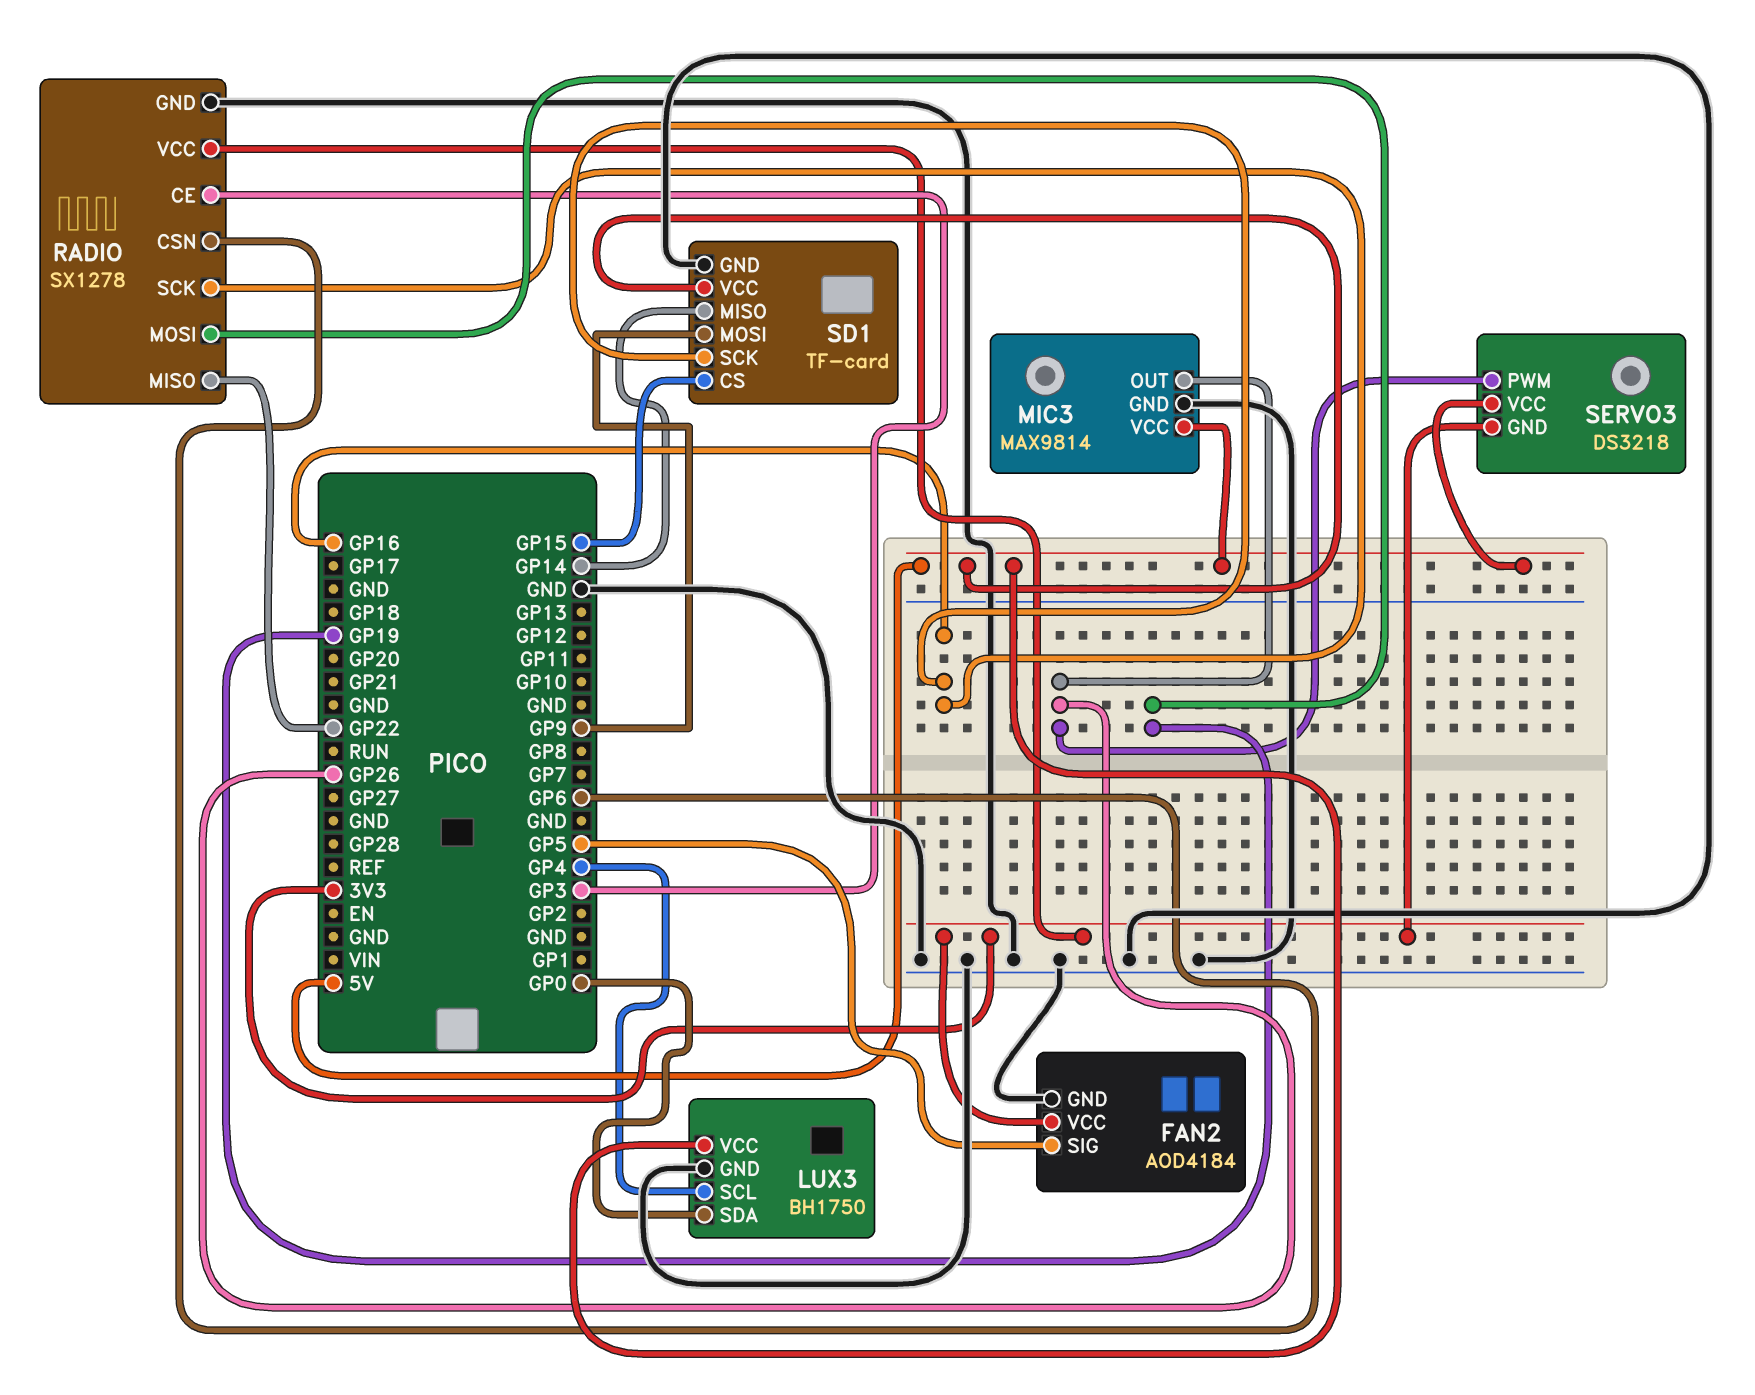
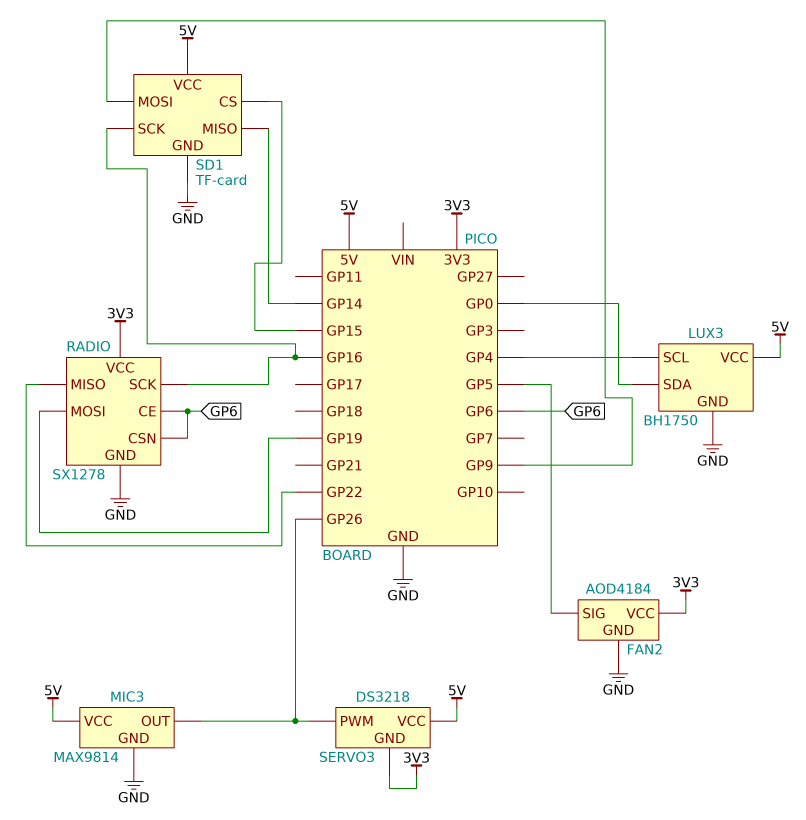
RADIO pin CE: GP3 -> GP6

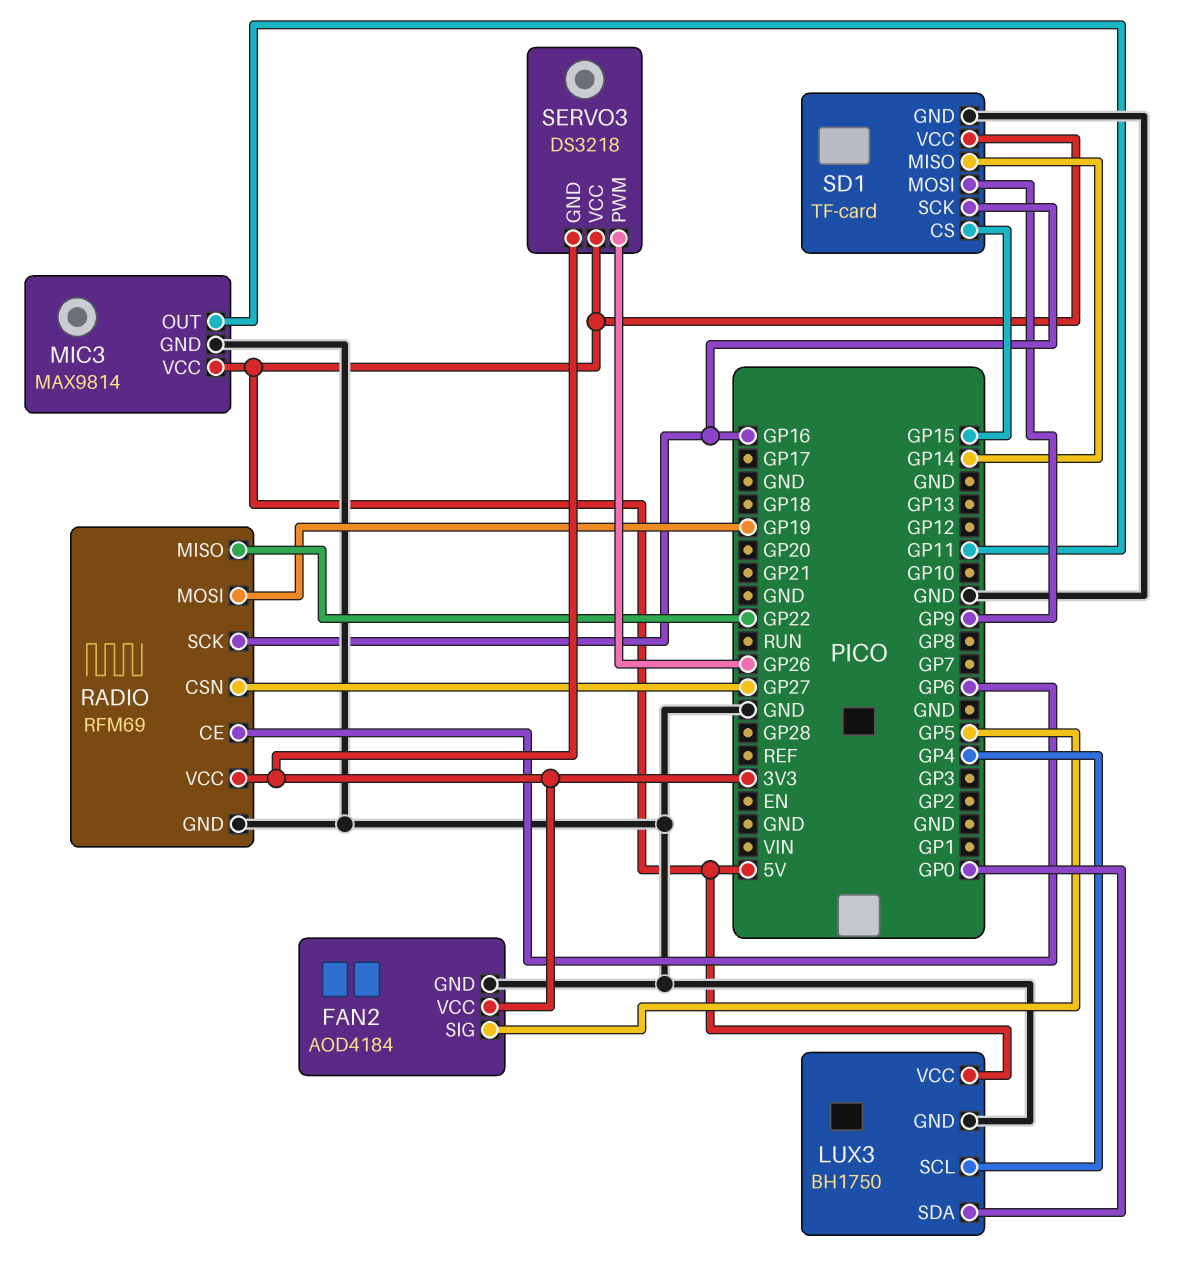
MIC3 pin OUT: GP26 -> GP11
RADIO: SX1278 -> RFM69
RADIO pin CSN: GP6 -> GP27

